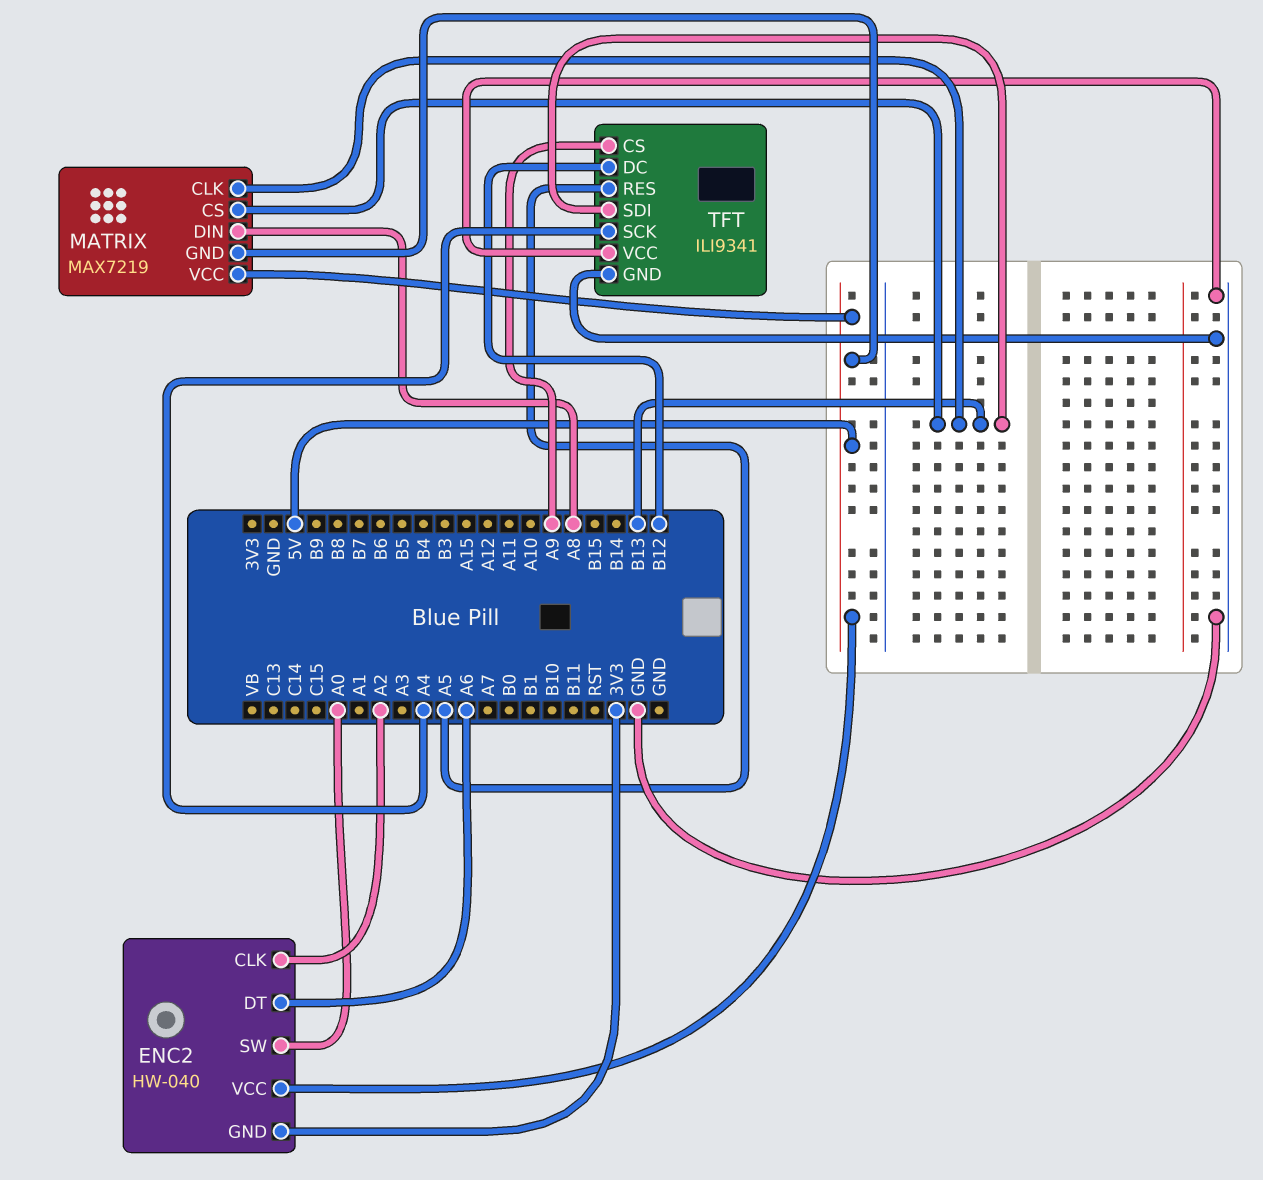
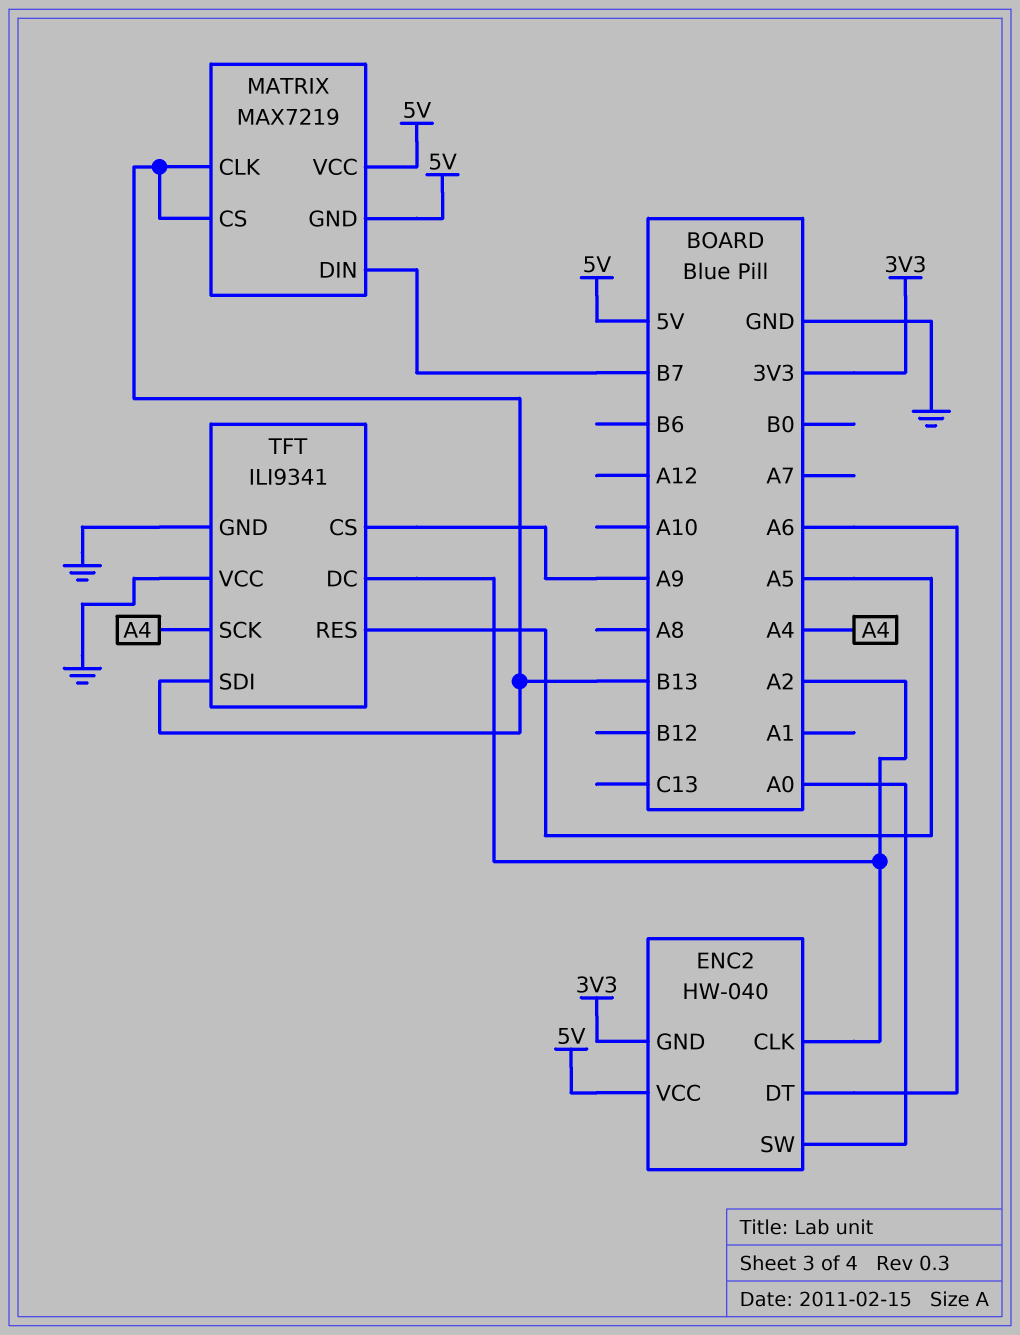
MATRIX pin DIN: A8 -> B7
TFT pin DC: B12 -> A2

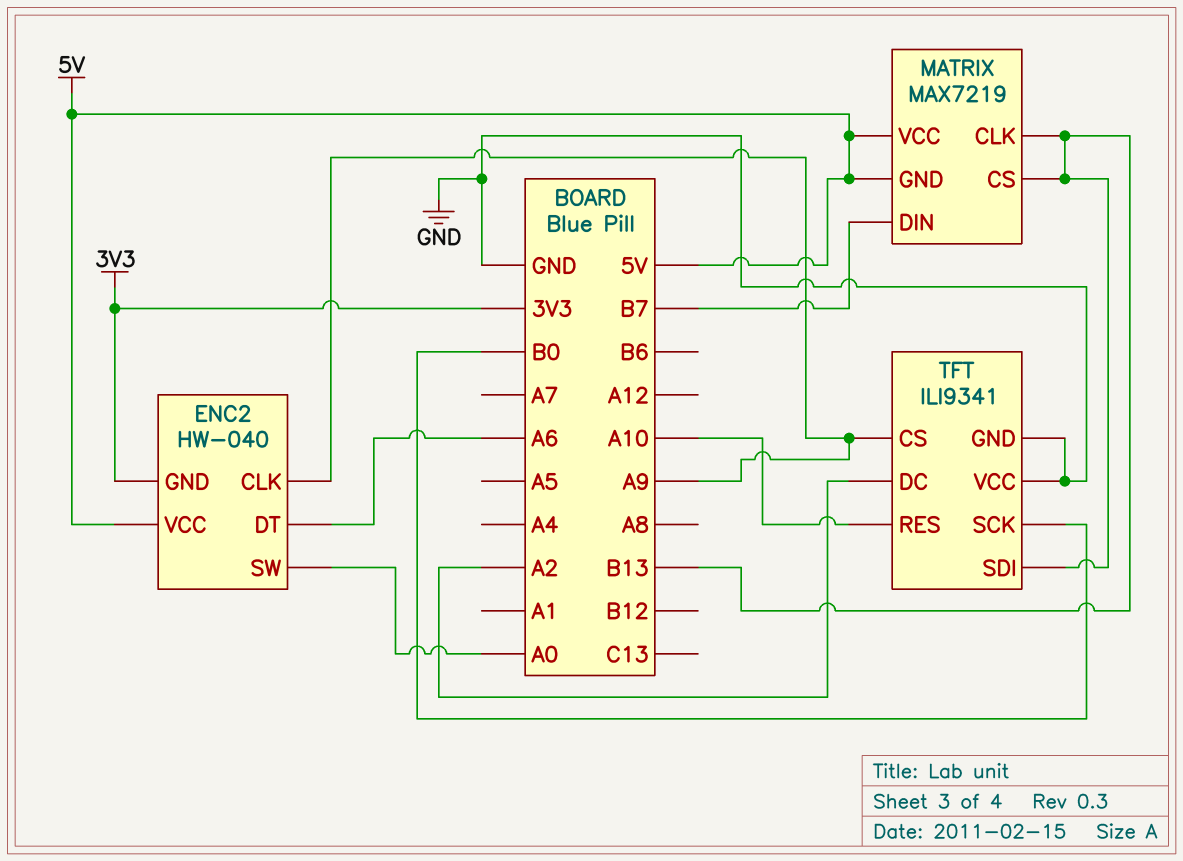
ENC2 pin CLK: A2 -> A9
TFT pin RES: A5 -> A10
TFT pin SCK: A4 -> B0

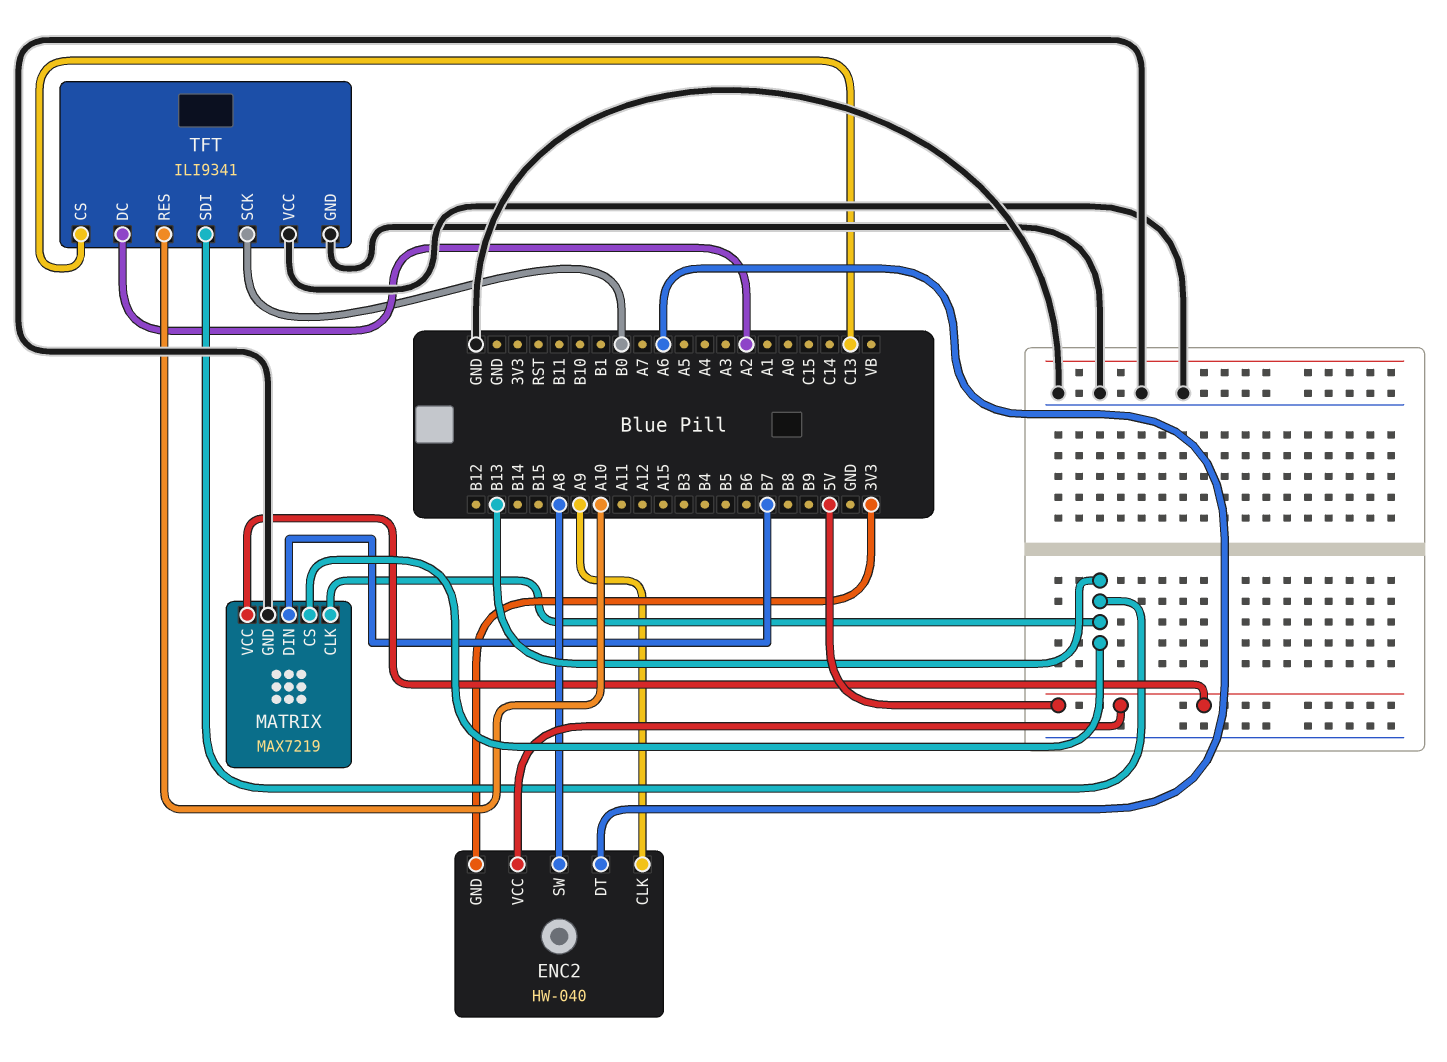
ENC2 pin SW: A0 -> A8
MATRIX pin GND: 5V -> GND
TFT pin CS: A9 -> C13

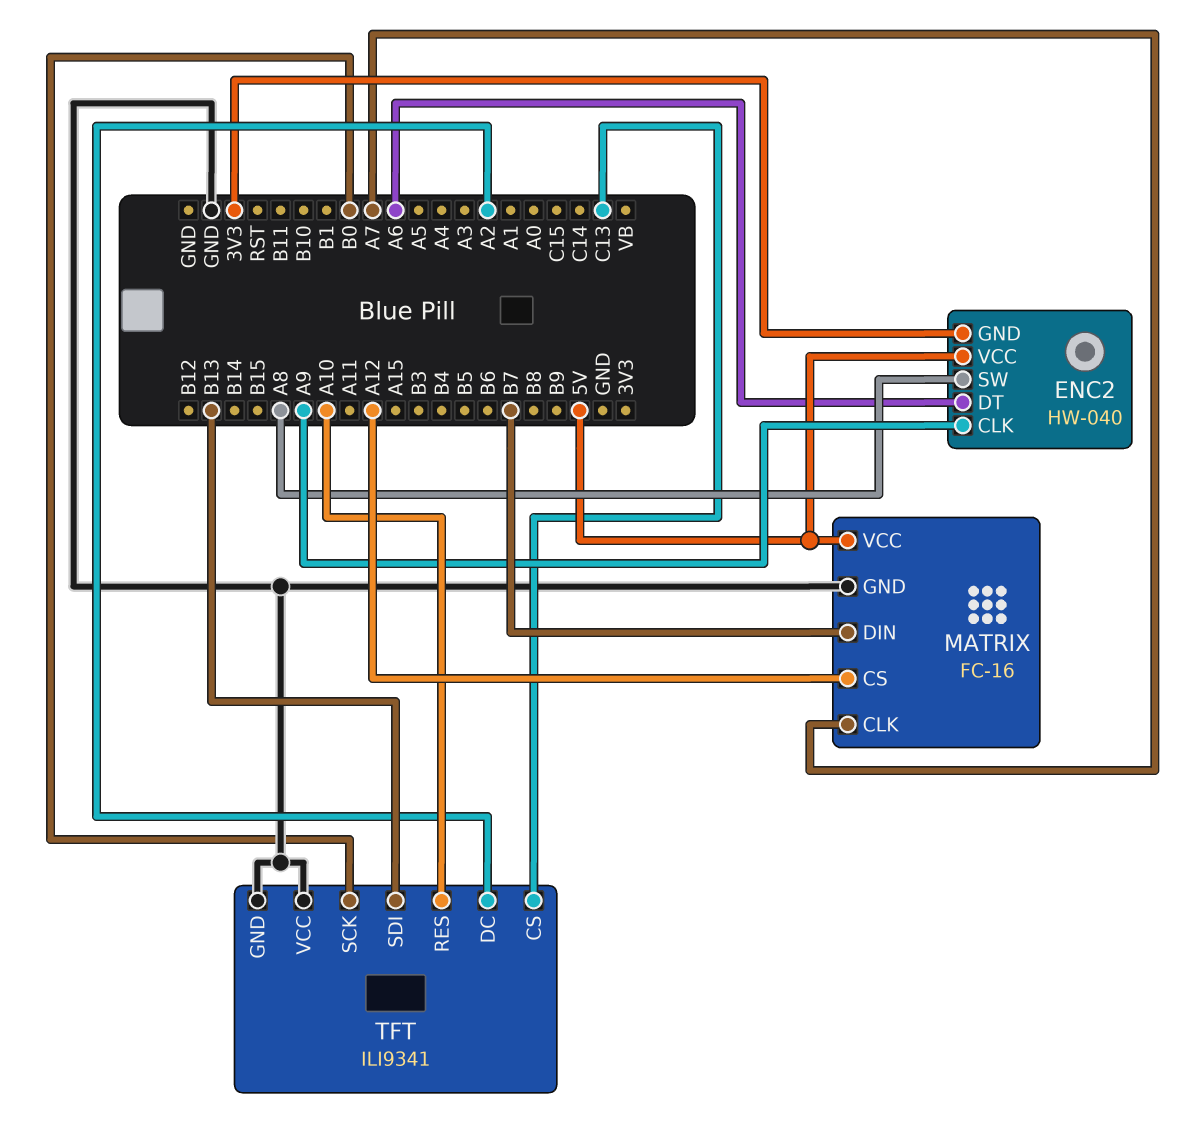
MATRIX: MAX7219 -> FC-16
MATRIX pin CLK: B13 -> A7
MATRIX pin CS: B13 -> A12

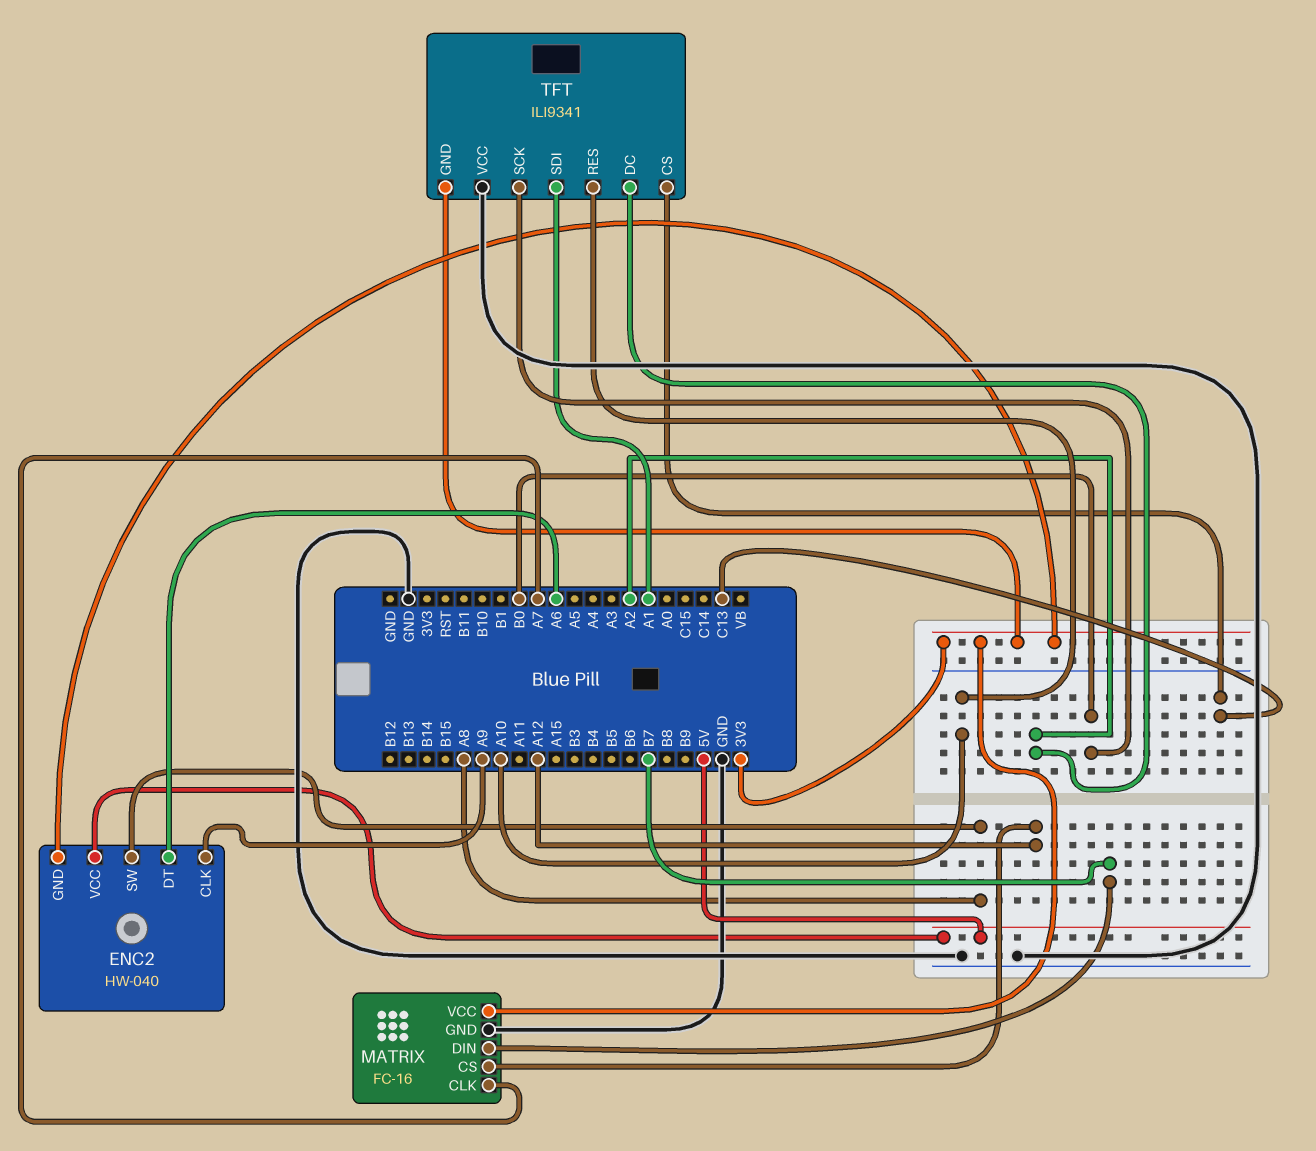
MATRIX pin VCC: 5V -> 3V3
TFT pin GND: GND -> 3V3
TFT pin SDI: B13 -> A1

